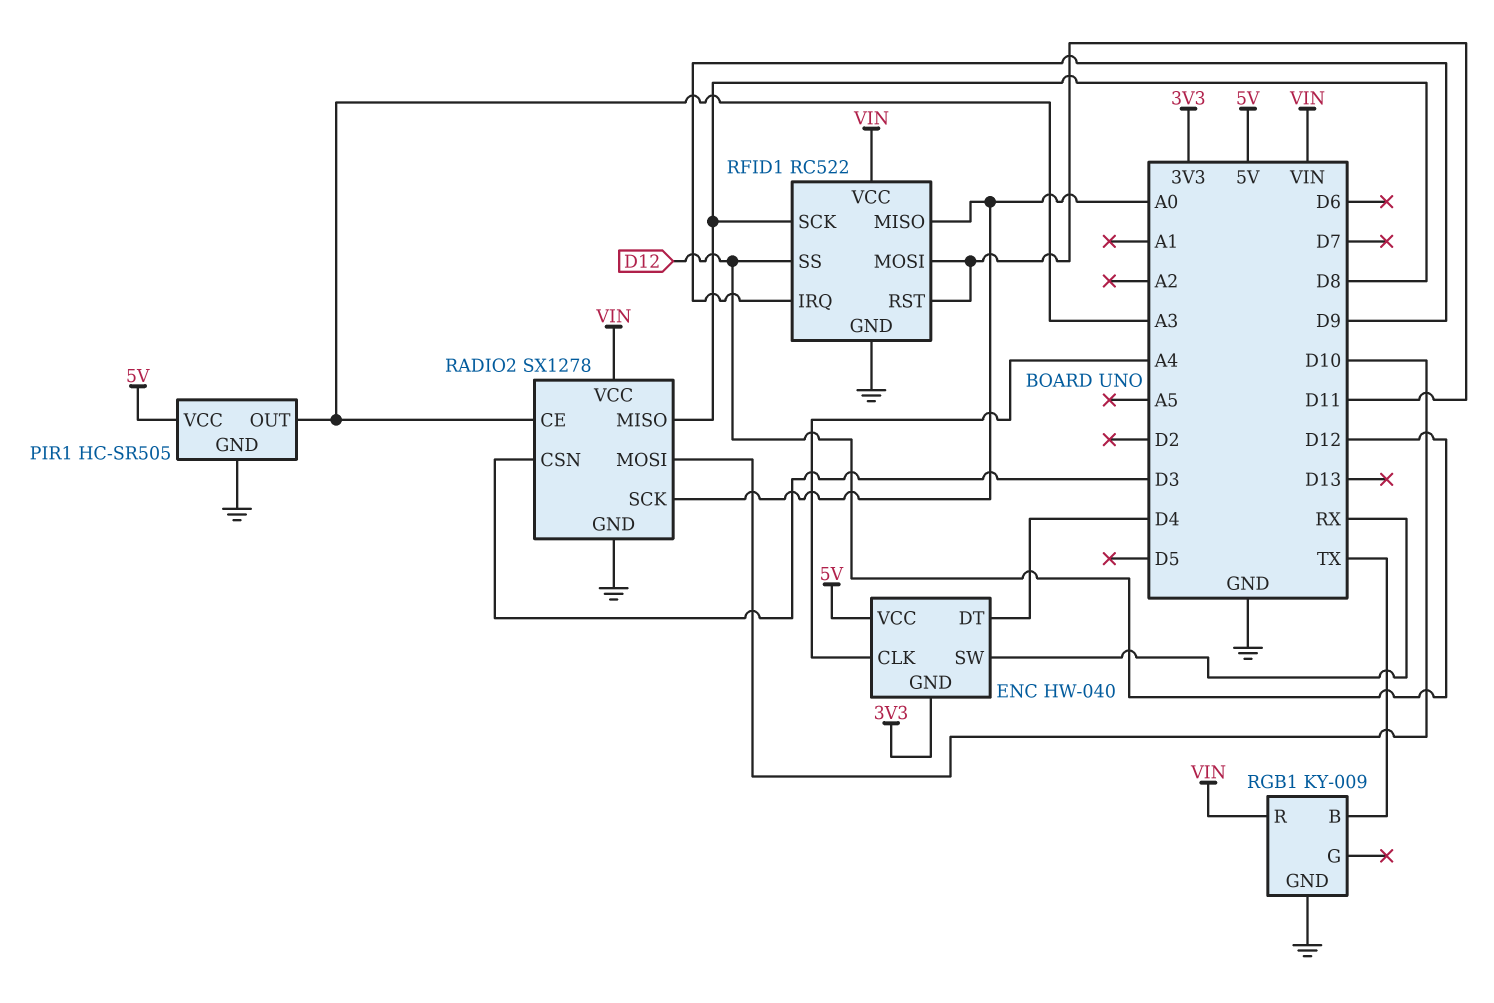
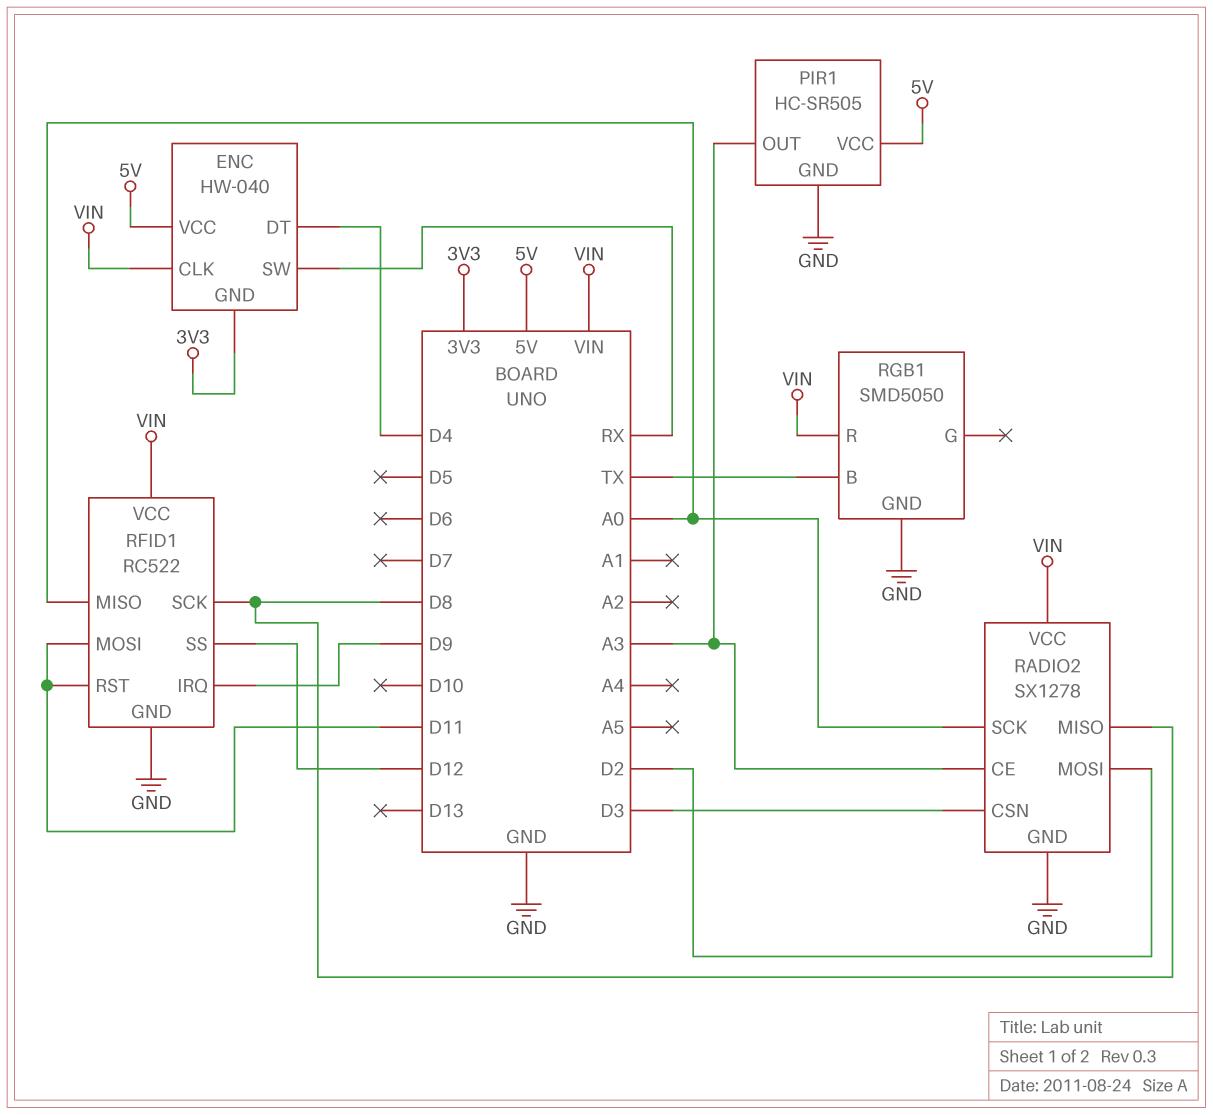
ENC pin CLK: A4 -> VIN
RADIO2 pin MOSI: D10 -> D2
RGB1: KY-009 -> SMD5050

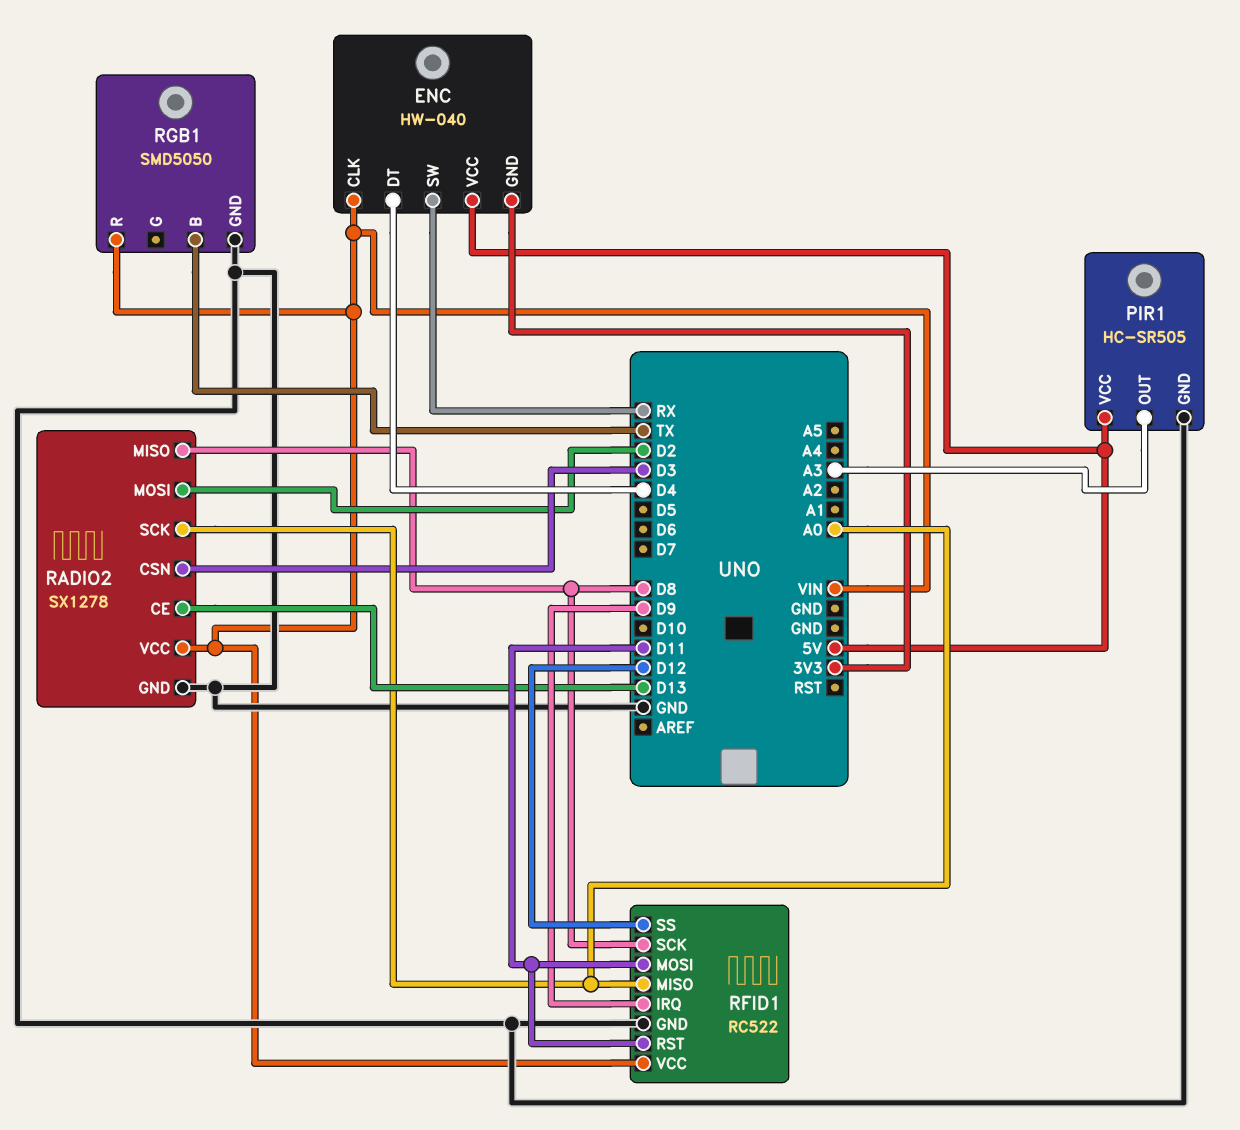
RADIO2 pin CE: A3 -> D13

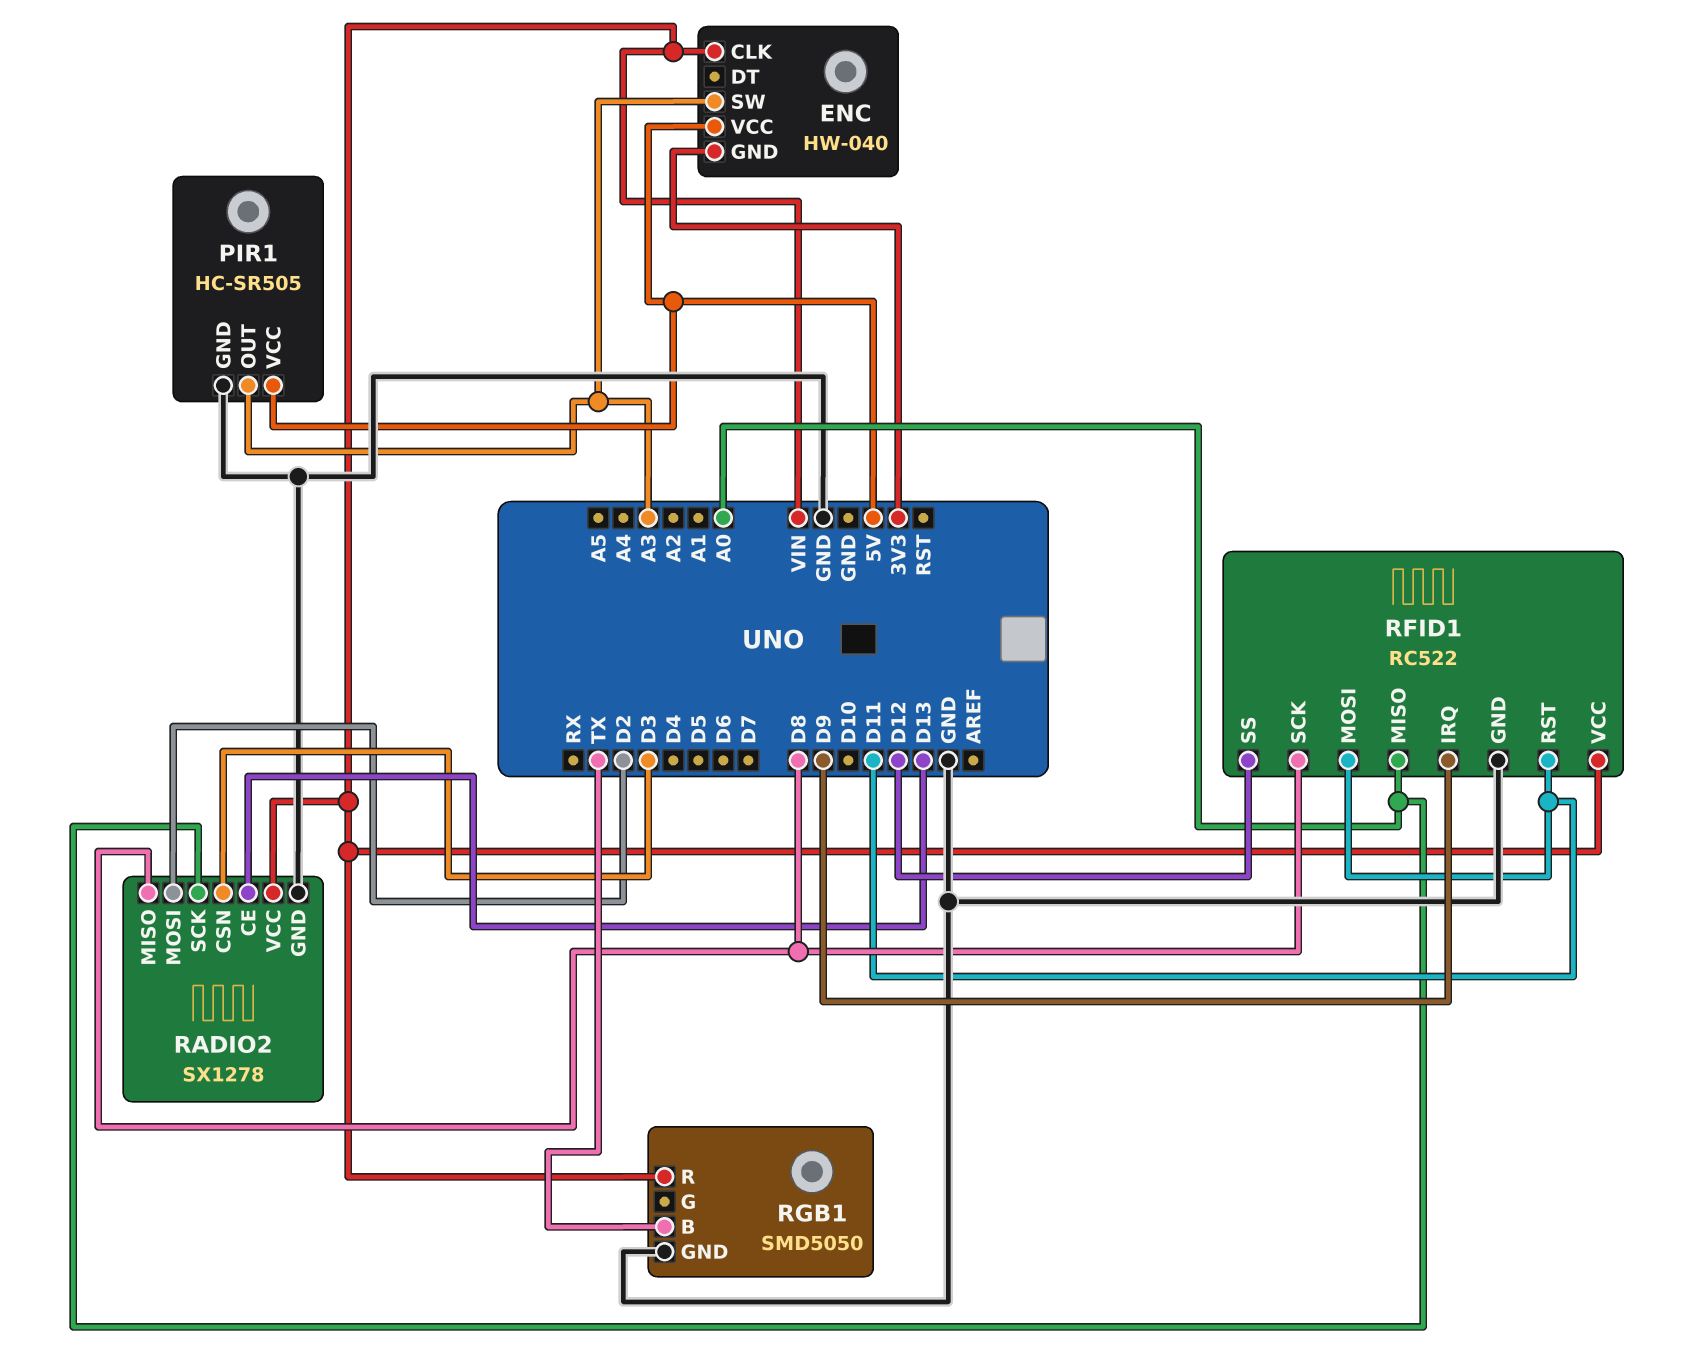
ENC pin DT: D4 -> none
ENC pin SW: RX -> A3

